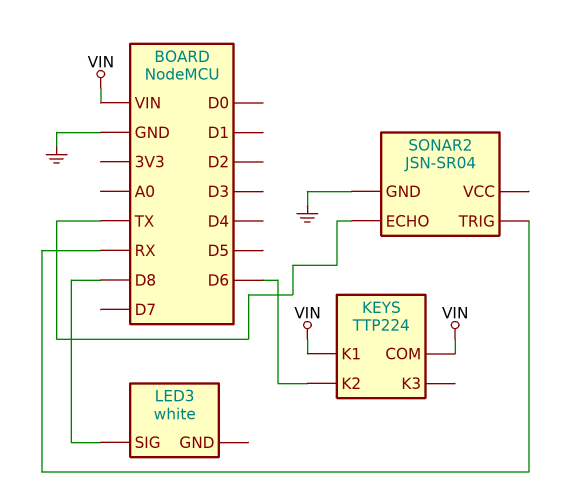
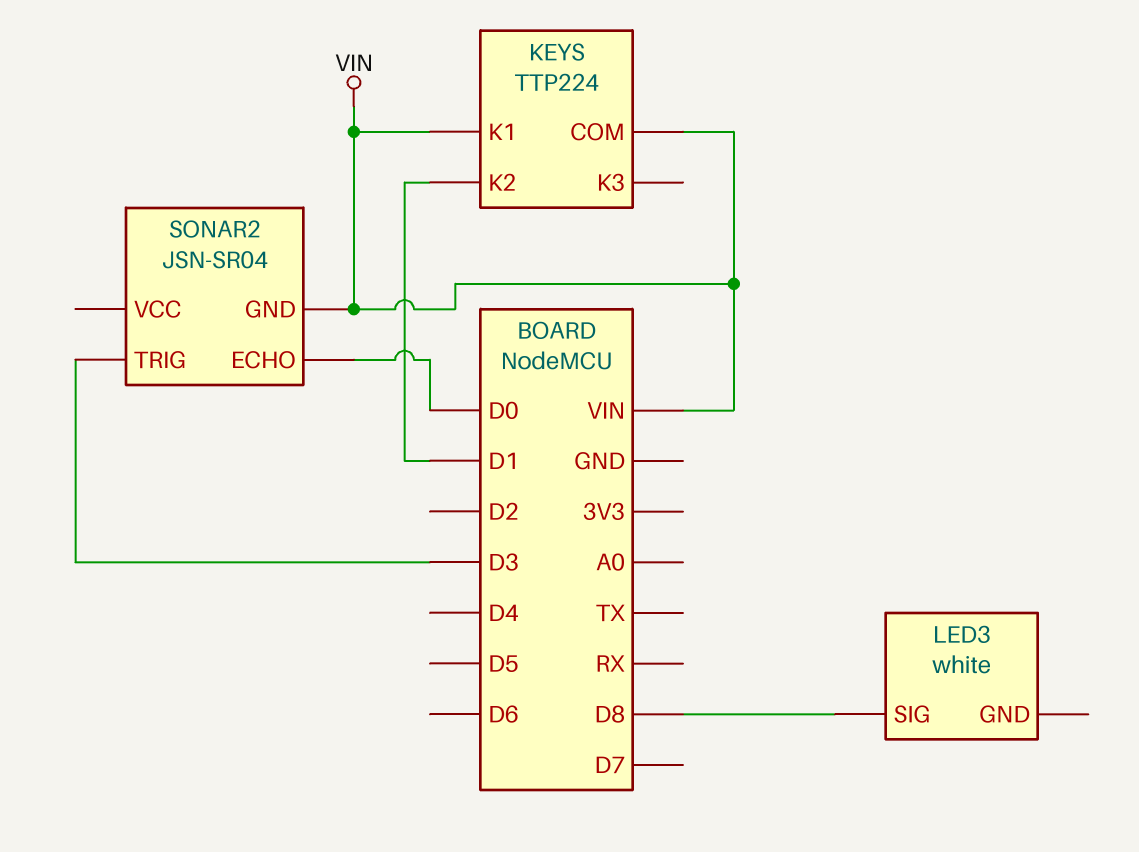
KEYS pin K2: D6 -> D1
SONAR2 pin ECHO: TX -> D0
SONAR2 pin GND: GND -> VIN
SONAR2 pin TRIG: RX -> D3

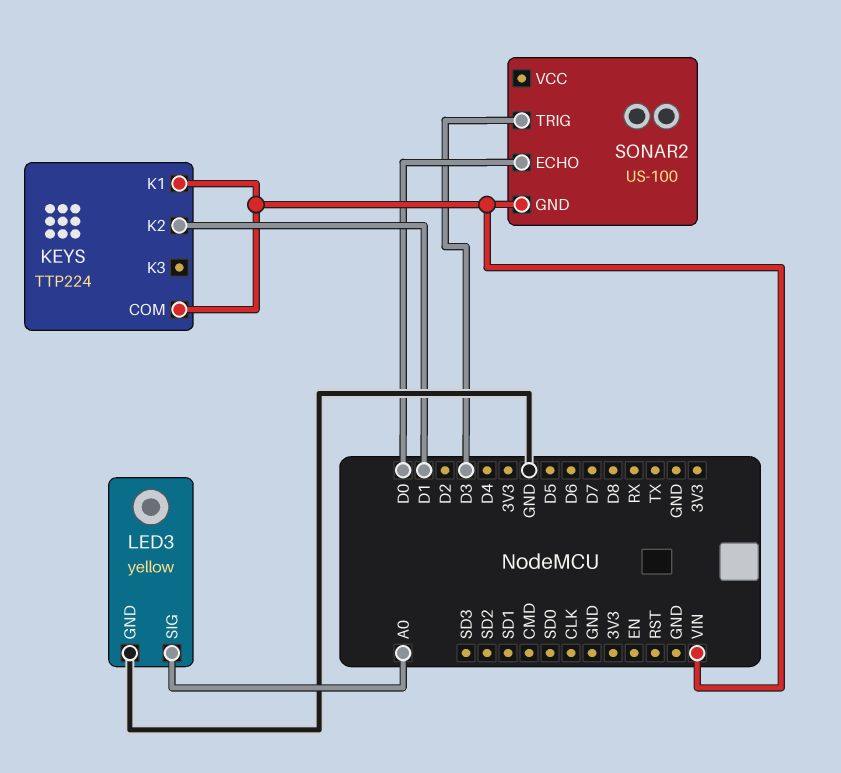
LED3: white -> yellow
LED3 pin GND: none -> GND
LED3 pin SIG: D8 -> A0
SONAR2: JSN-SR04 -> US-100

